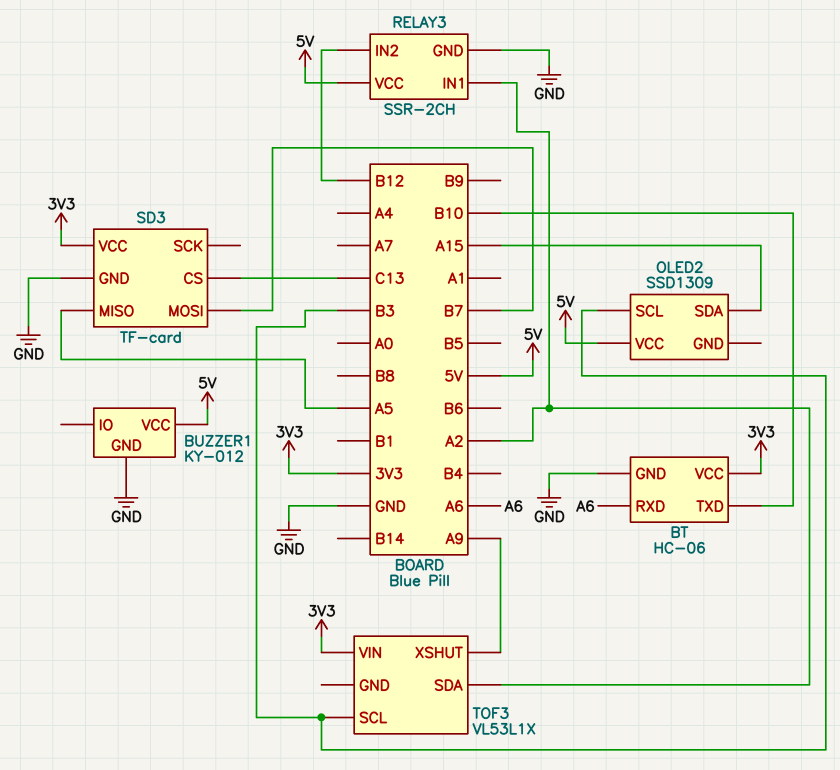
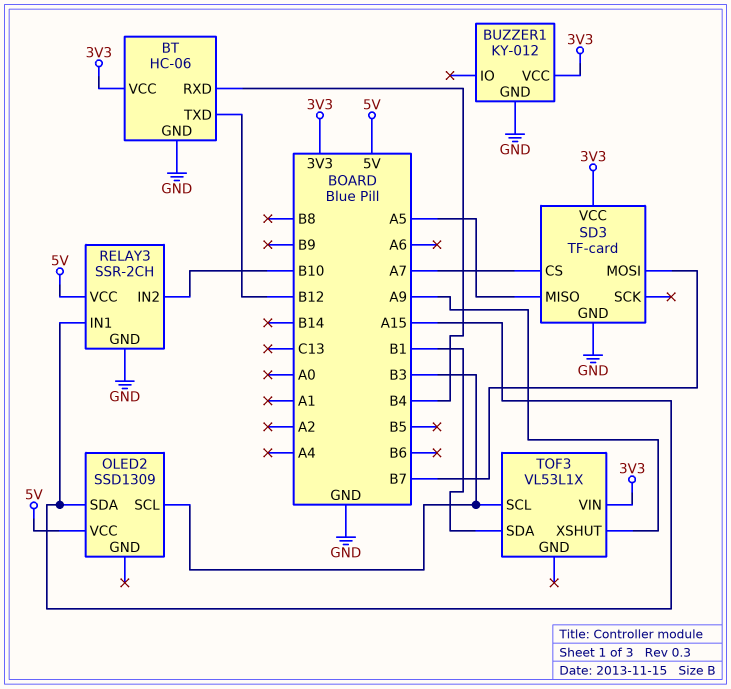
BT pin RXD: A6 -> B4
BT pin TXD: B10 -> B12
BUZZER1 pin VCC: 5V -> 3V3
RELAY3 pin IN1: A2 -> A15
RELAY3 pin IN2: B12 -> B10
SD3 pin CS: C13 -> A7
TOF3 pin SDA: A2 -> B1

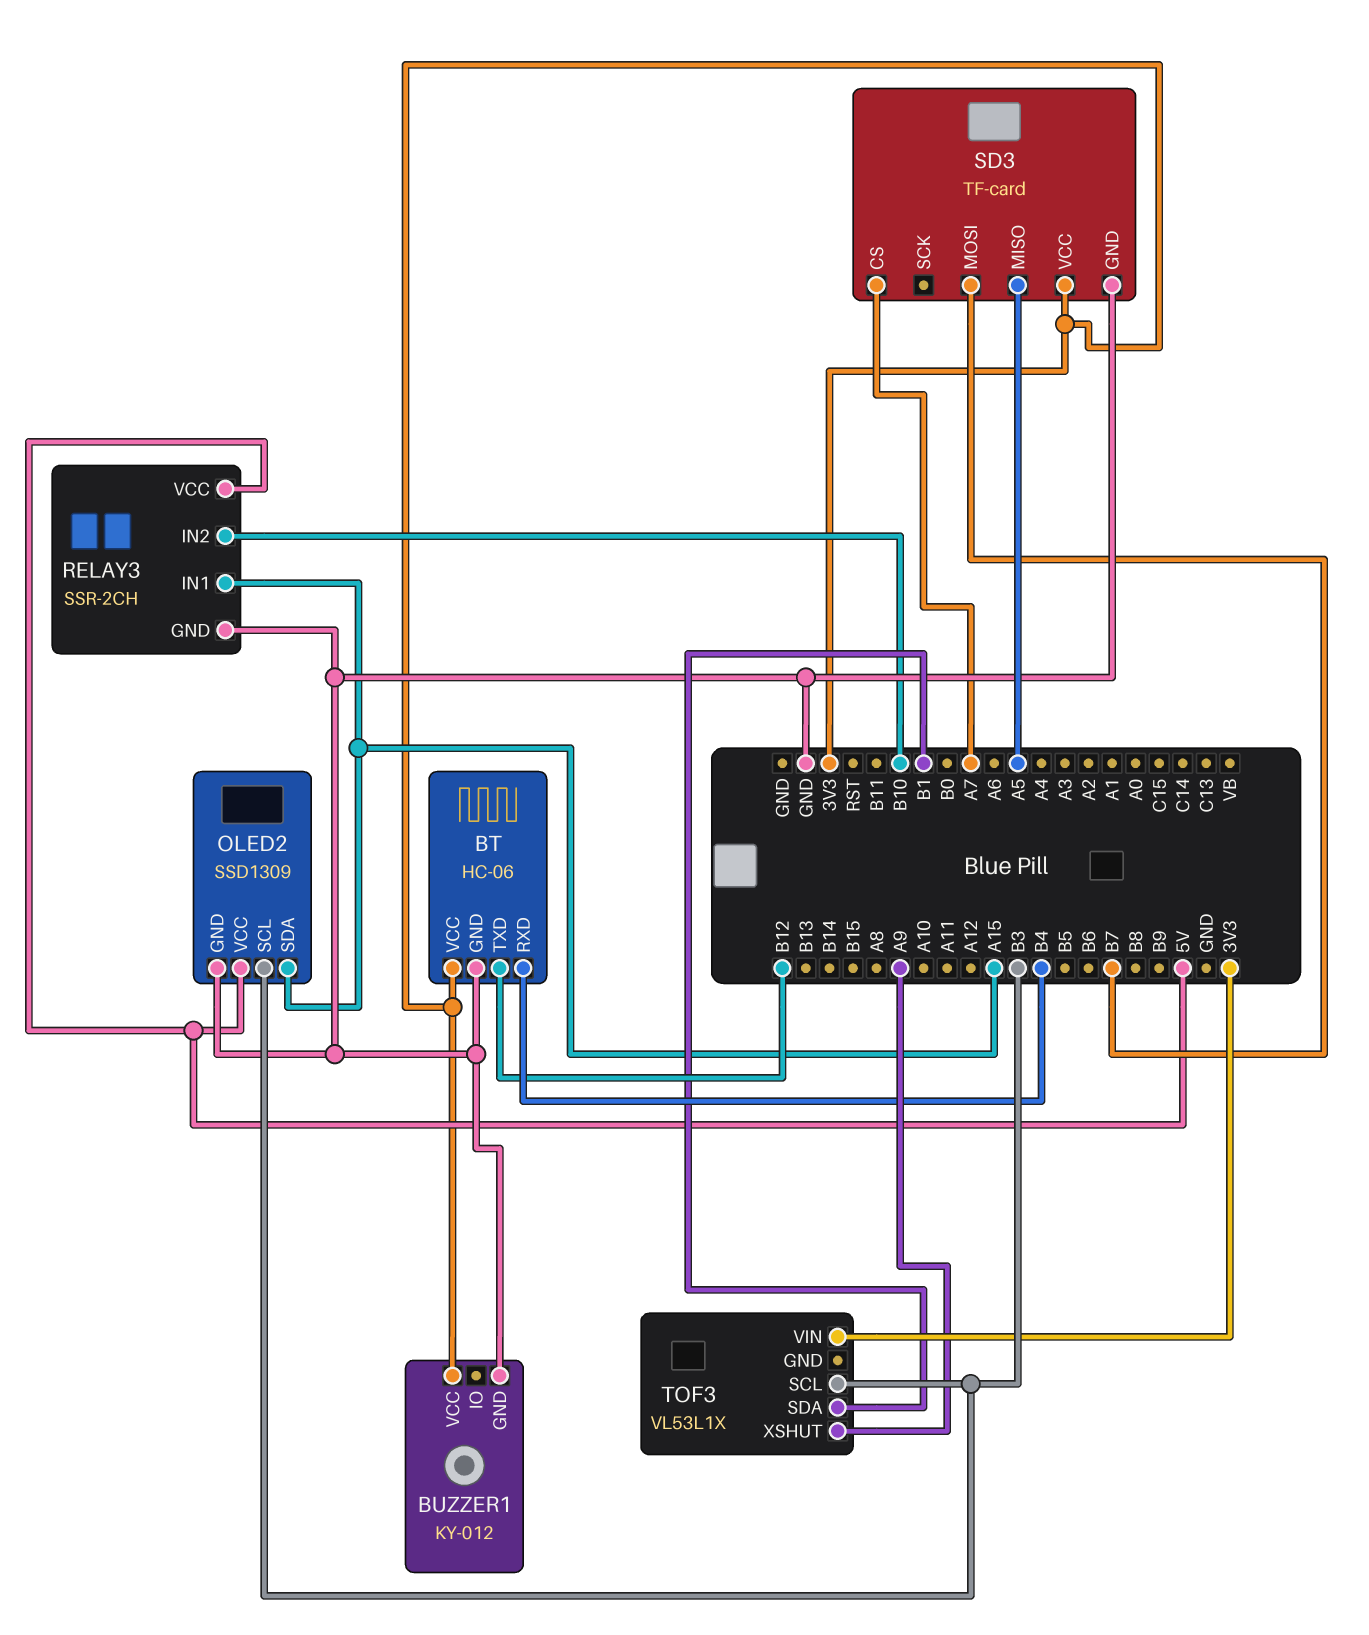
OLED2 pin GND: none -> GND

